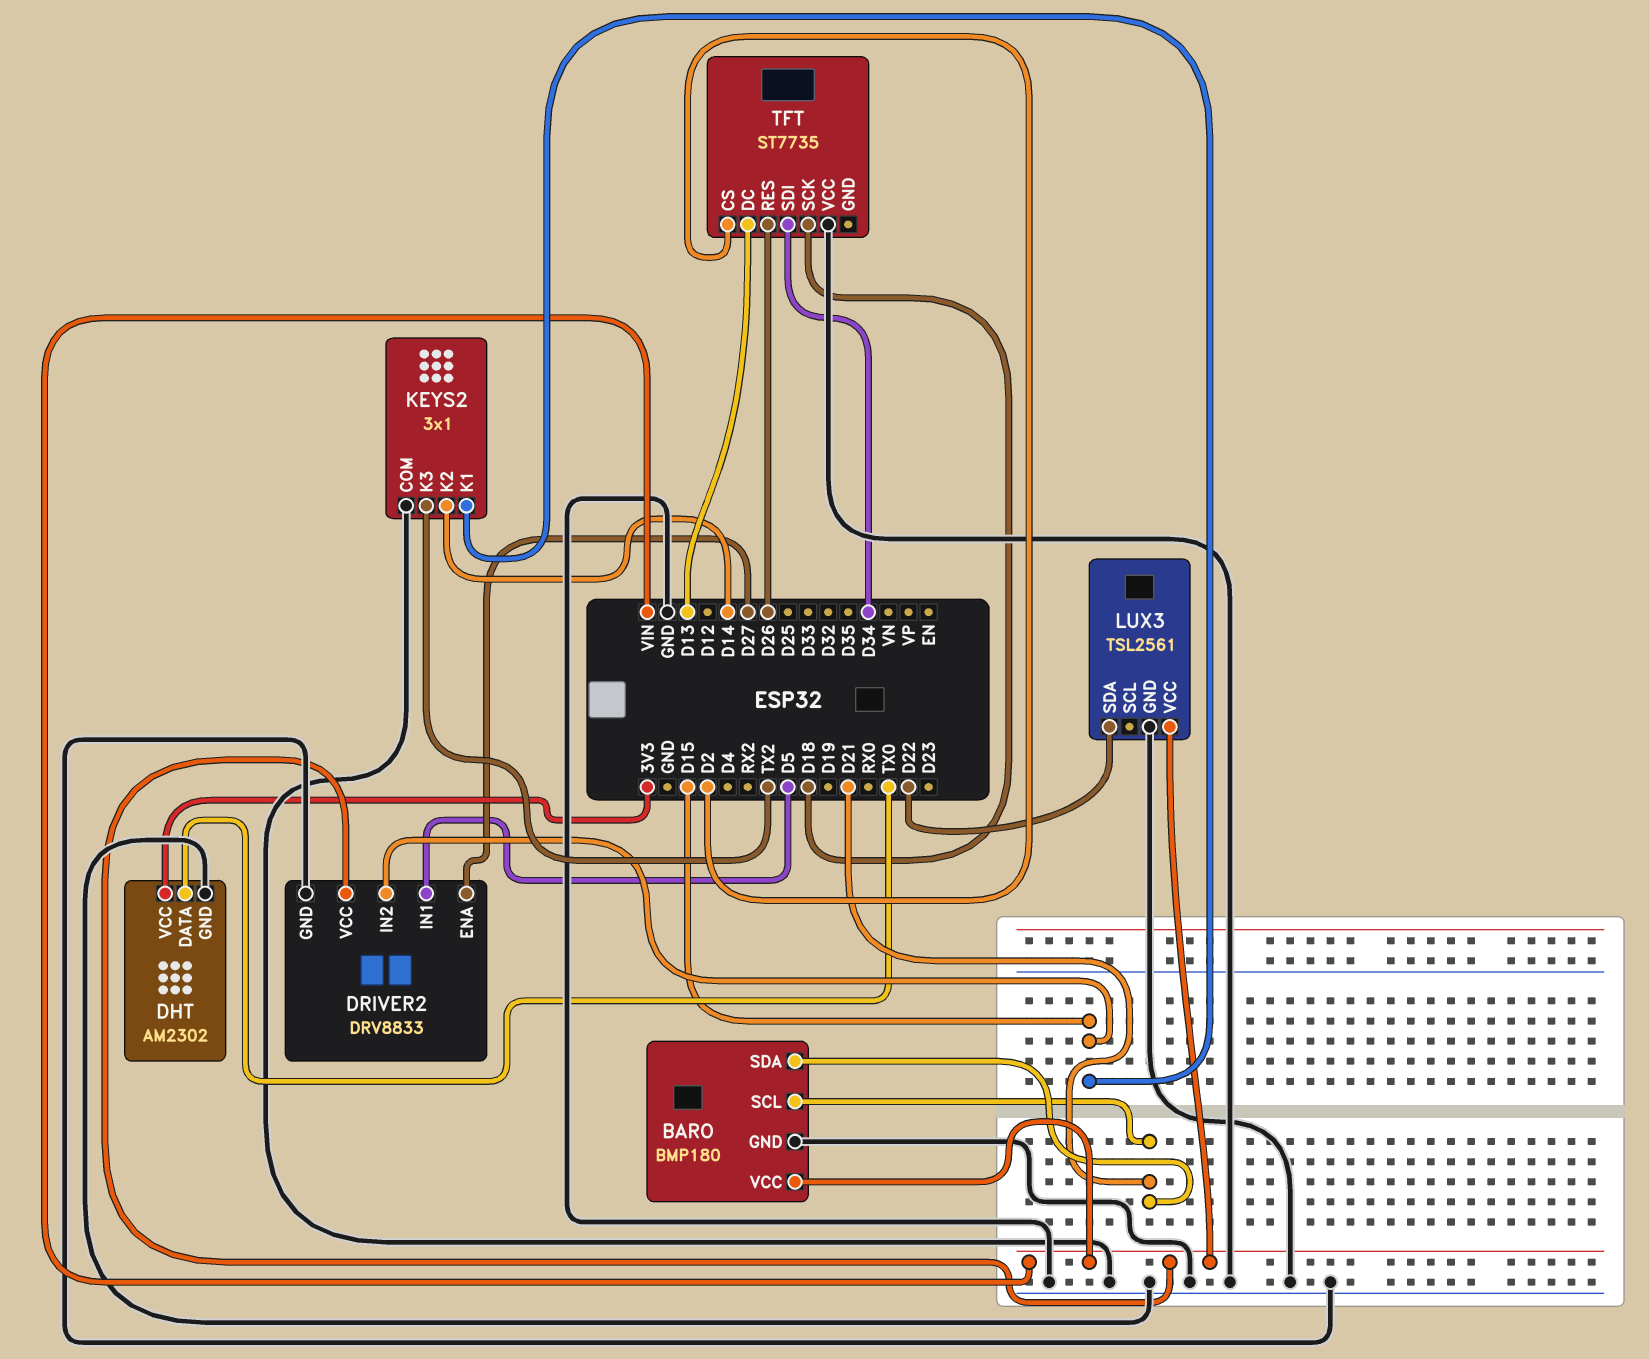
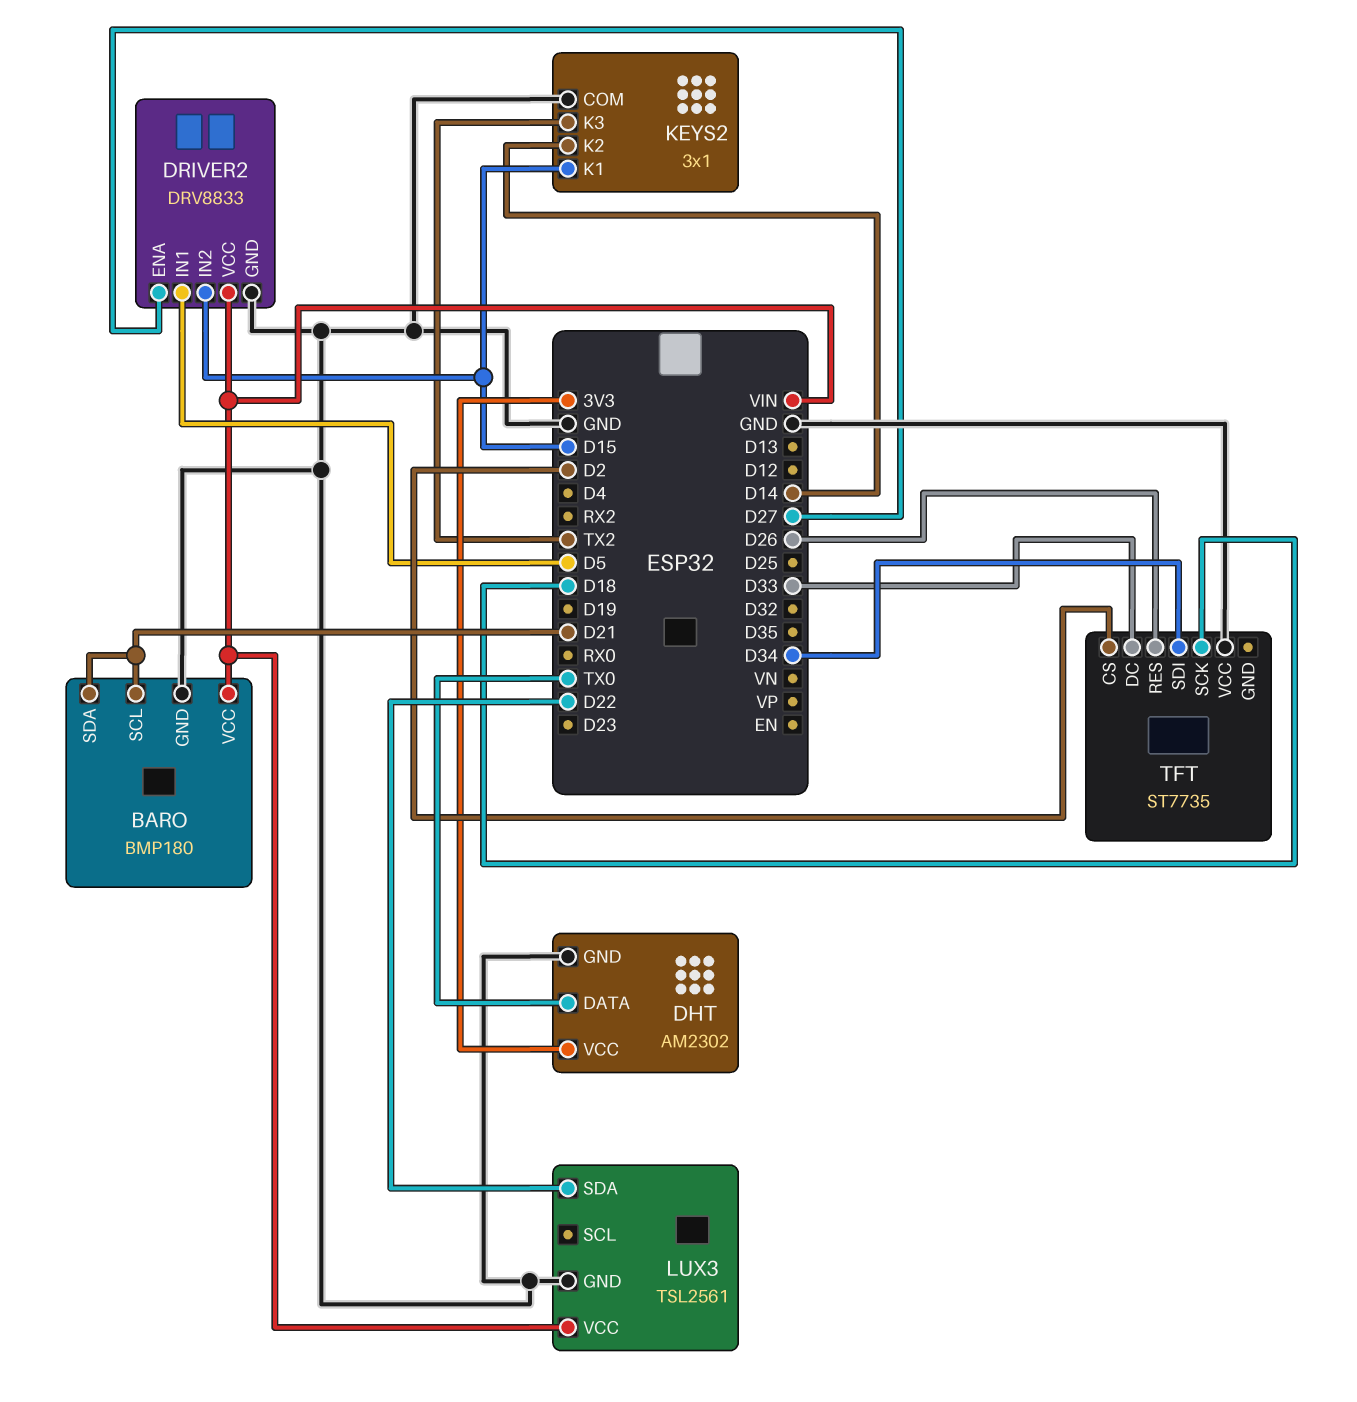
TFT pin DC: D13 -> D33

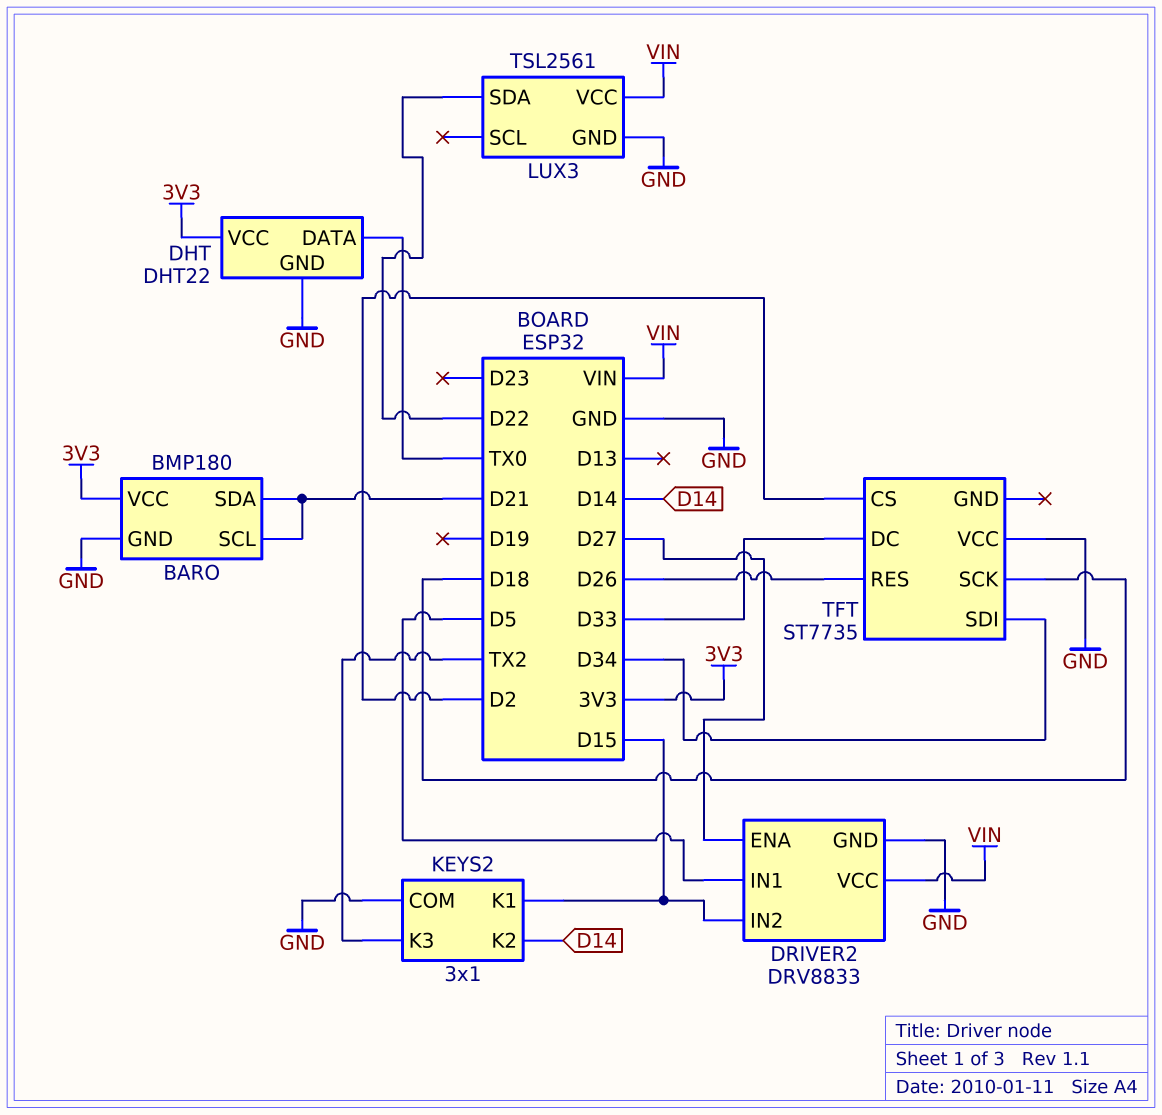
BARO pin VCC: VIN -> 3V3
DHT: AM2302 -> DHT22

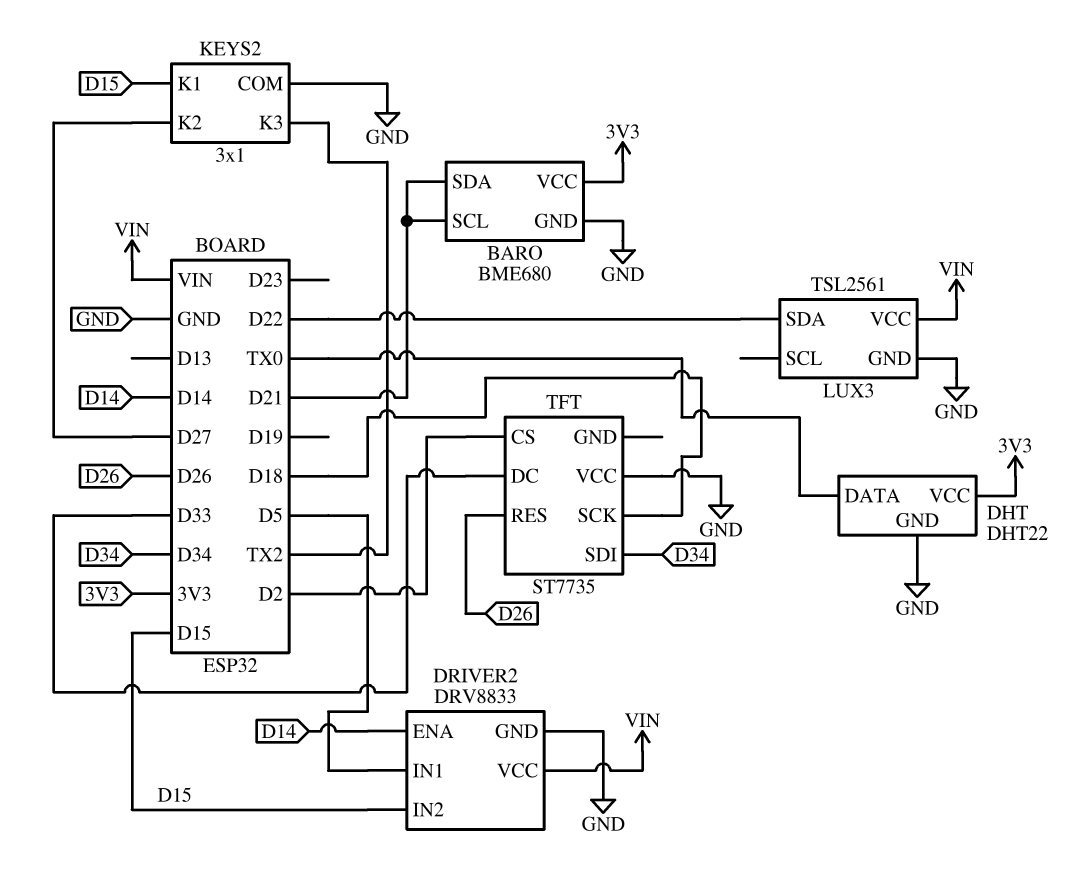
BARO: BMP180 -> BME680
DRIVER2 pin ENA: D27 -> D14
KEYS2 pin K2: D14 -> D27

